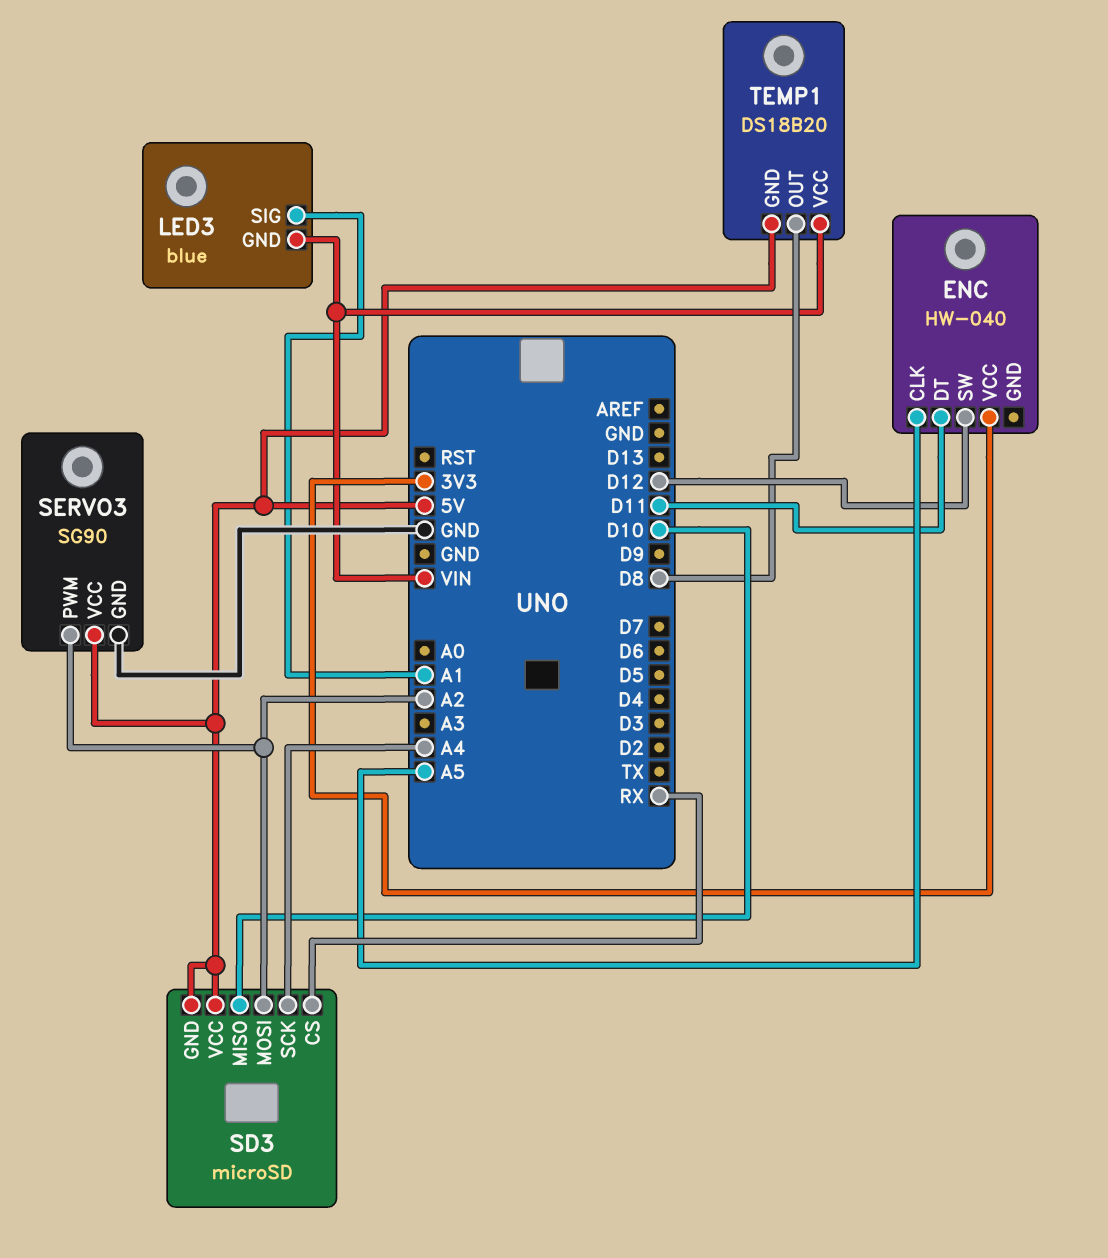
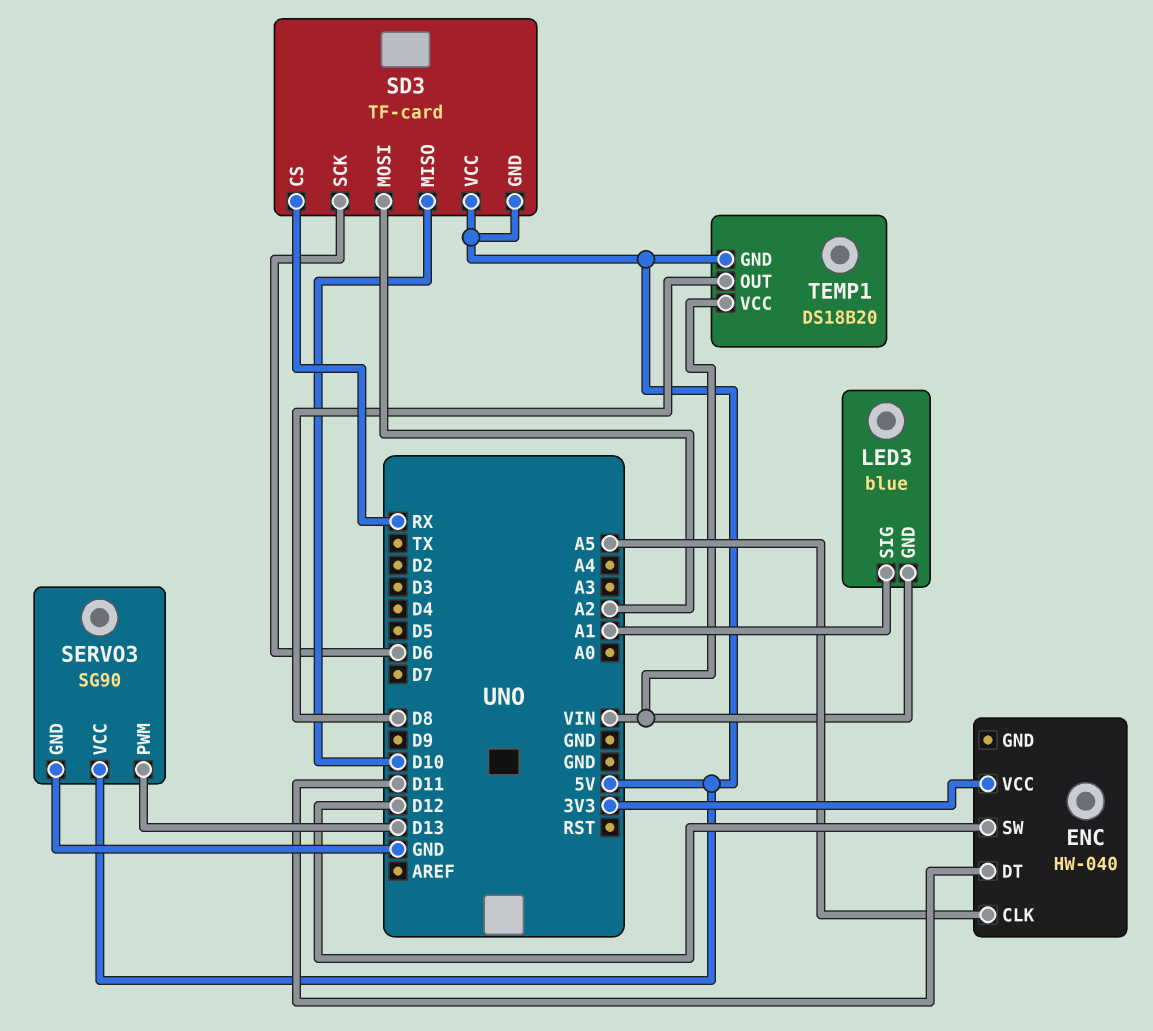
SD3: microSD -> TF-card
SD3 pin SCK: A4 -> D6
SERVO3 pin PWM: A2 -> D13

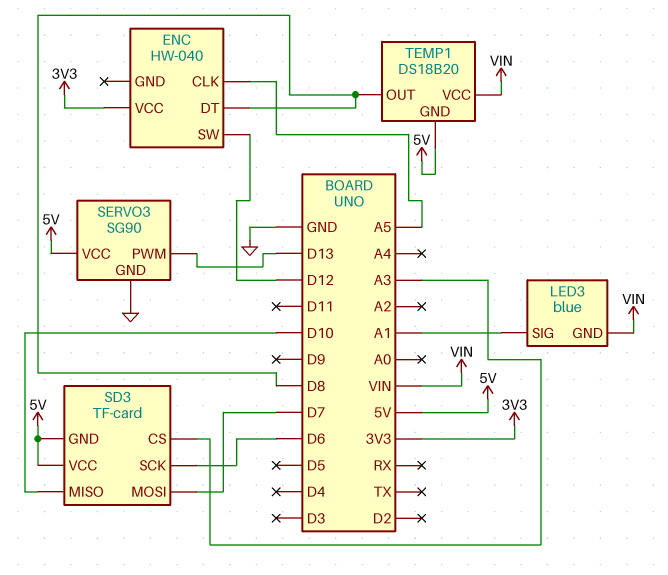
ENC pin DT: D11 -> D8
SD3 pin CS: RX -> A3
SD3 pin MOSI: A2 -> D7

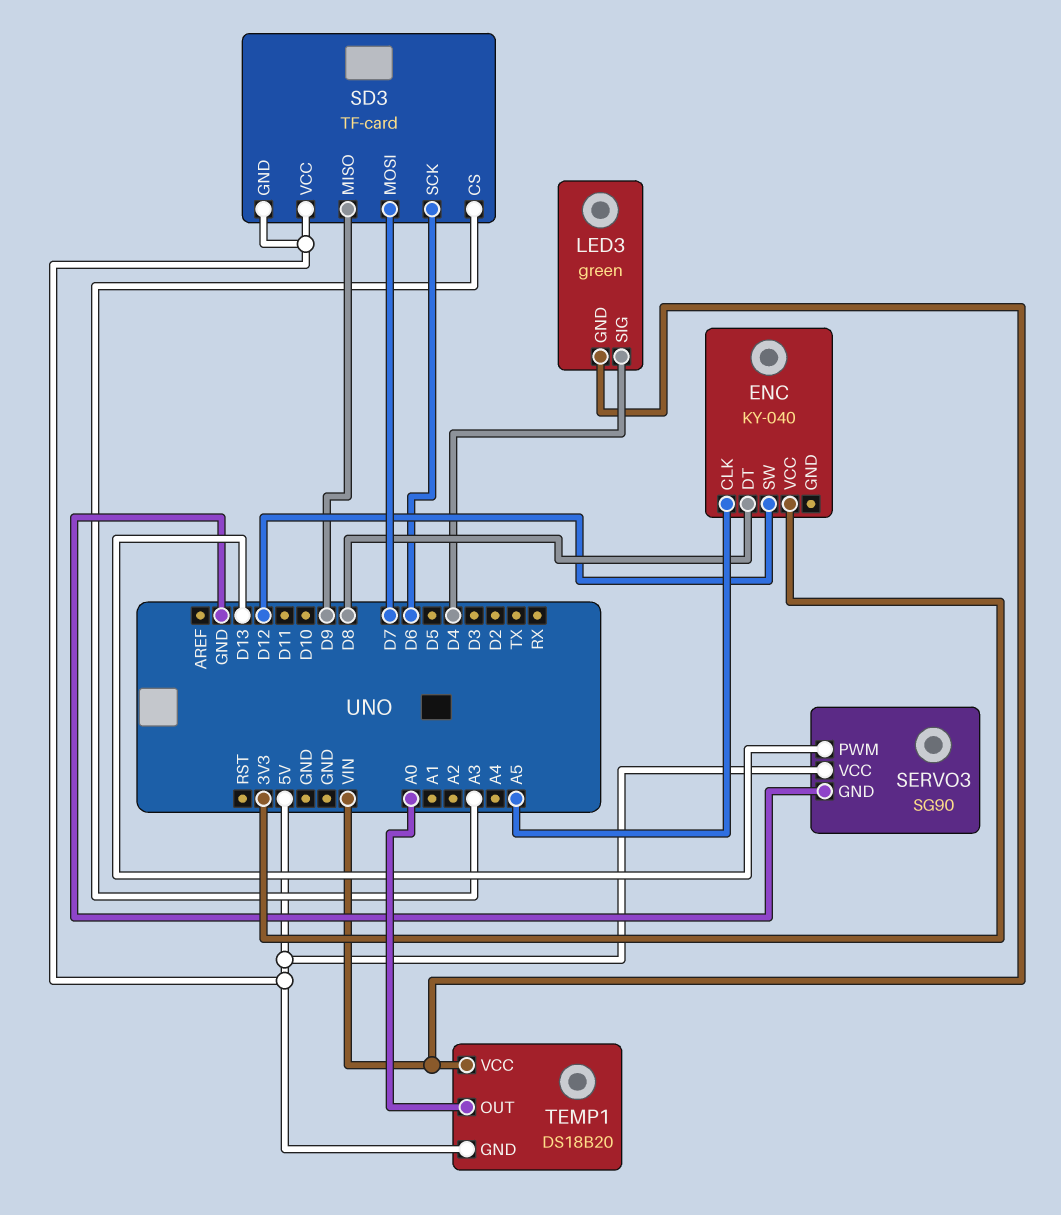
ENC: HW-040 -> KY-040
LED3: blue -> green
LED3 pin SIG: A1 -> D4
SD3 pin MISO: D10 -> D9
TEMP1 pin OUT: D8 -> A0

